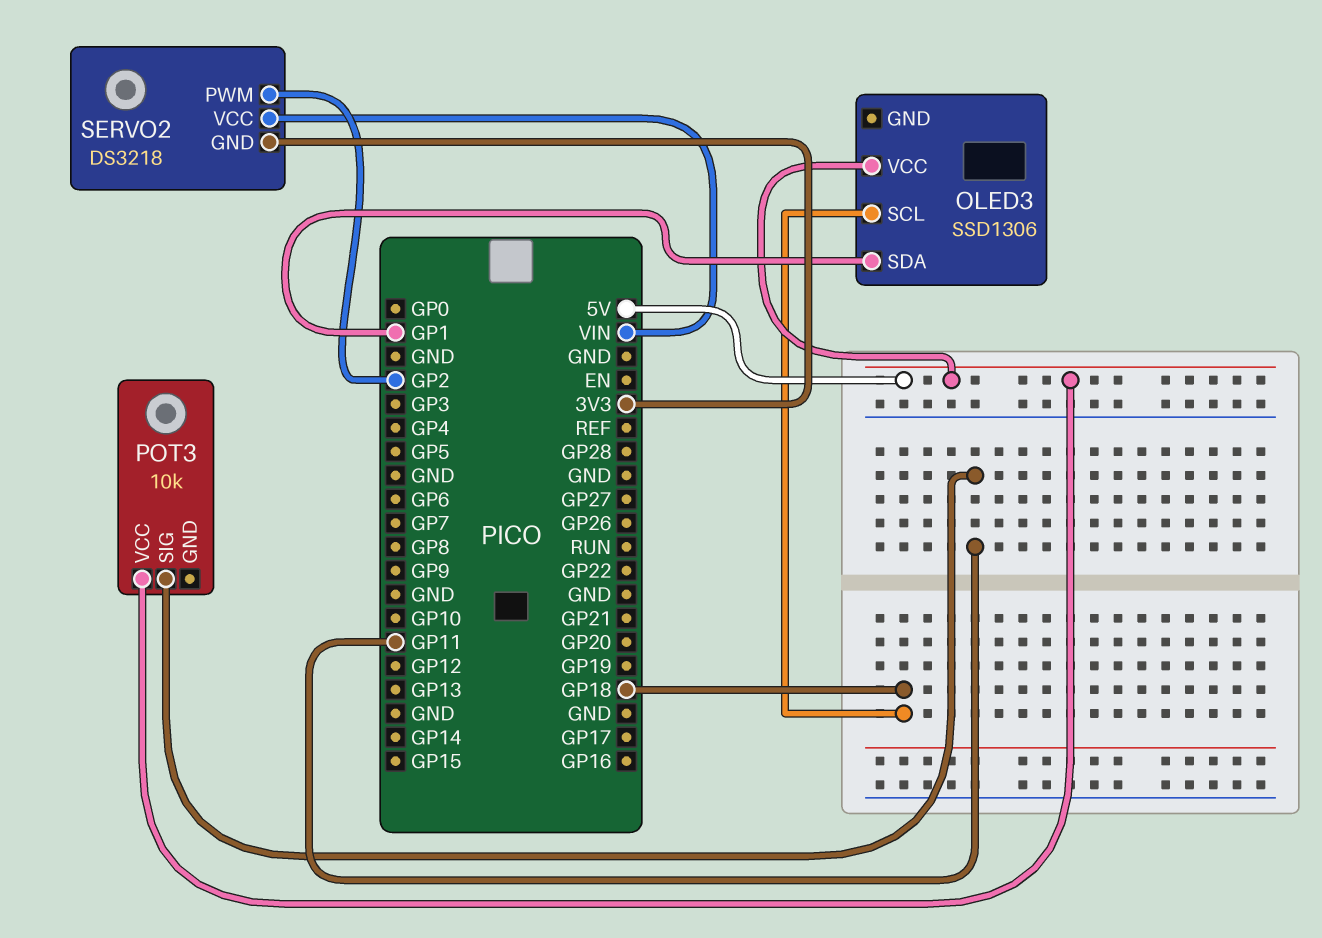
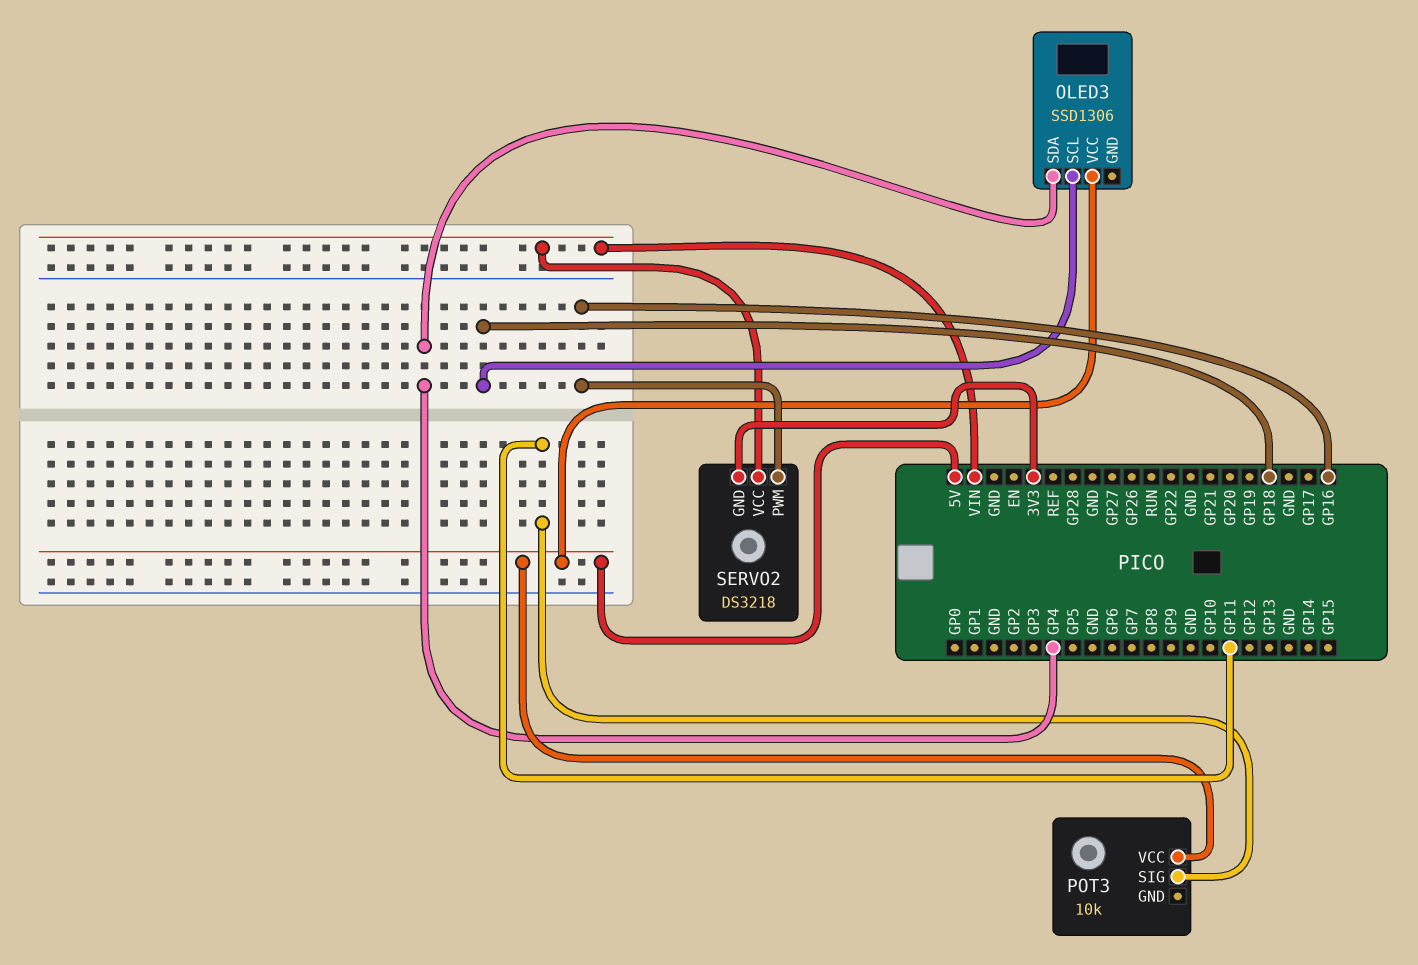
OLED3 pin SDA: GP1 -> GP4
SERVO2 pin PWM: GP2 -> GP16

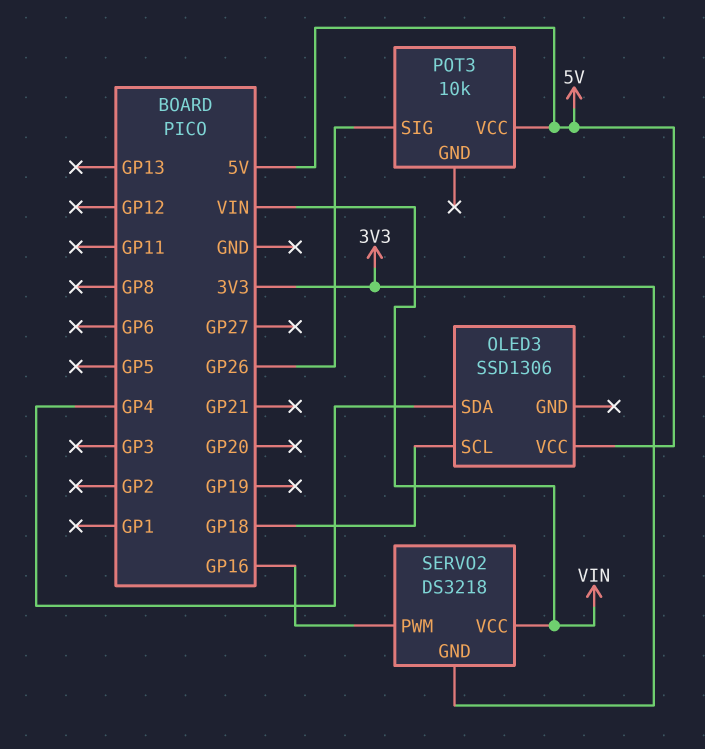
POT3 pin SIG: GP11 -> GP26

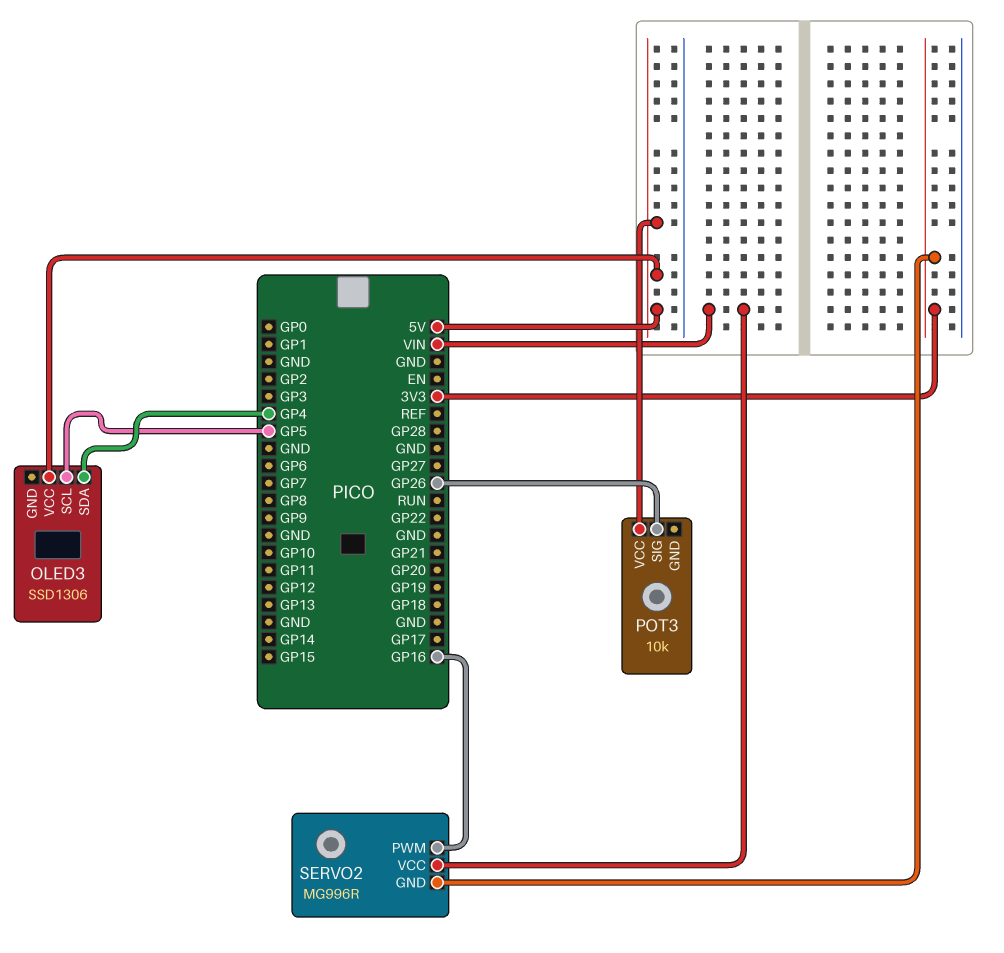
OLED3 pin SCL: GP18 -> GP5
SERVO2: DS3218 -> MG996R

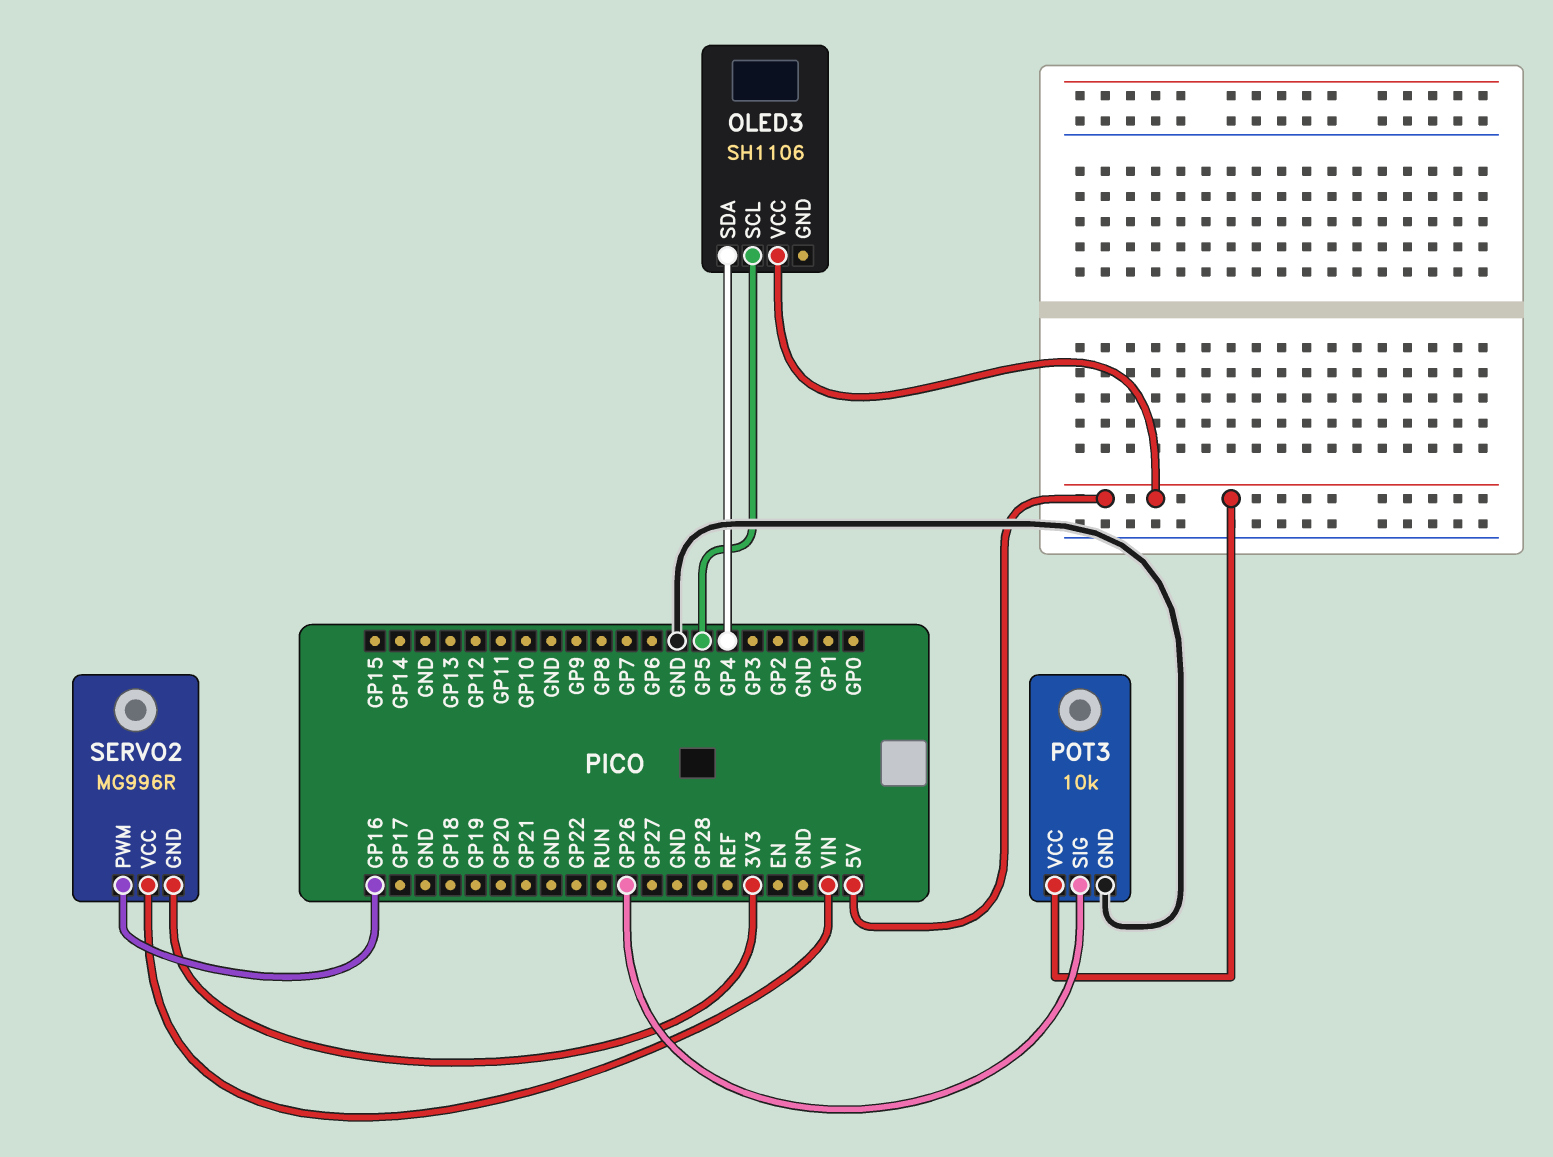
OLED3: SSD1306 -> SH1106
POT3 pin GND: none -> GND

